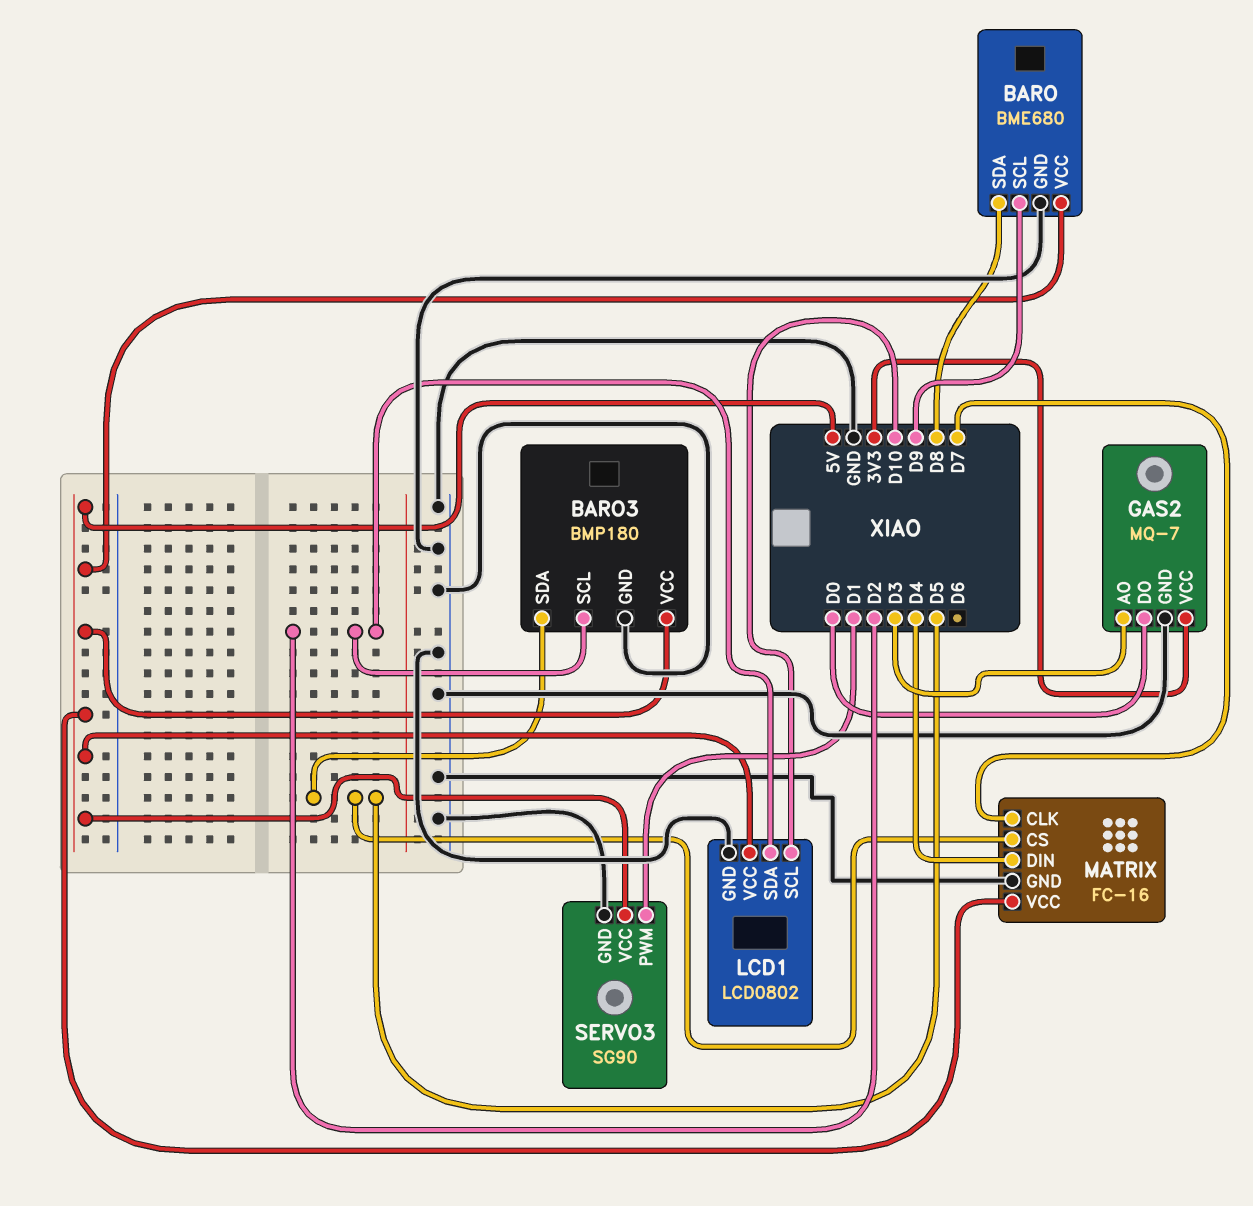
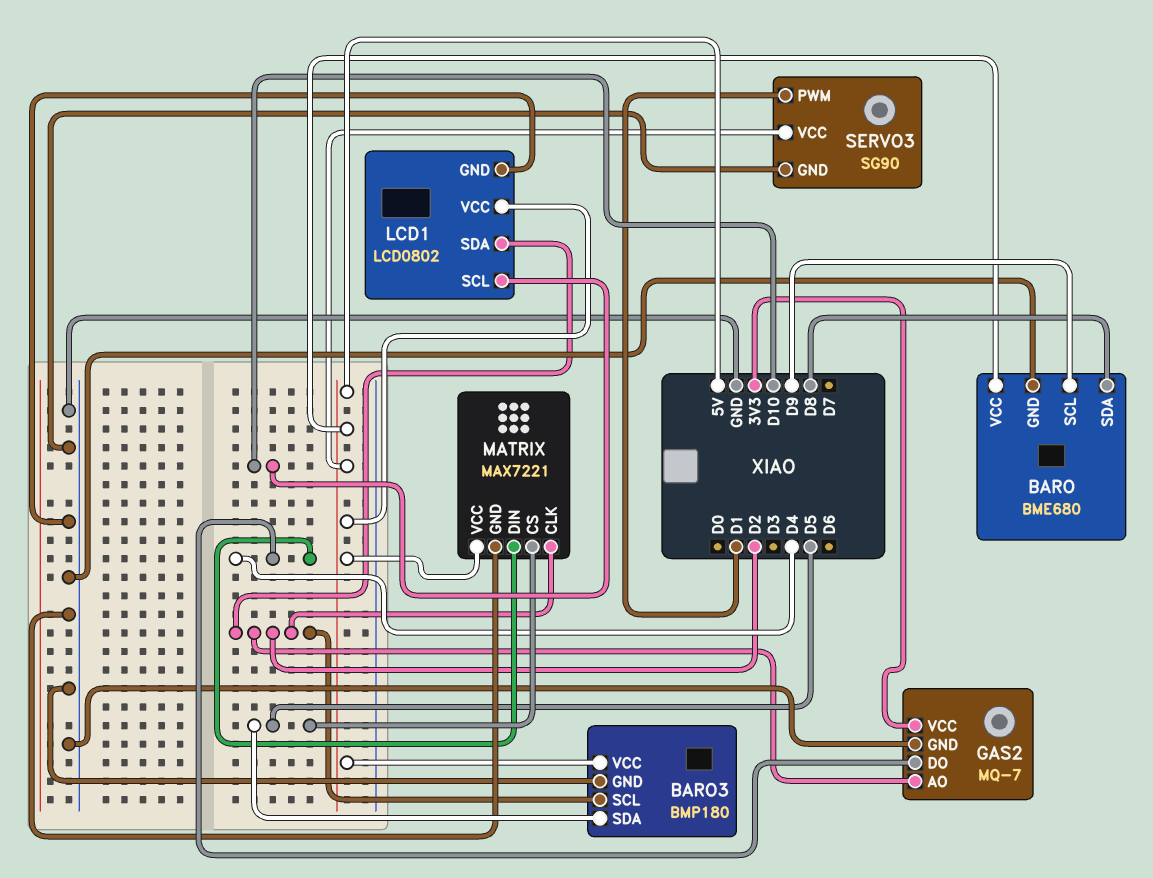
GAS2 pin AO: D3 -> D2
GAS2 pin DO: D0 -> D4
MATRIX: FC-16 -> MAX7221
MATRIX pin CLK: D7 -> D2

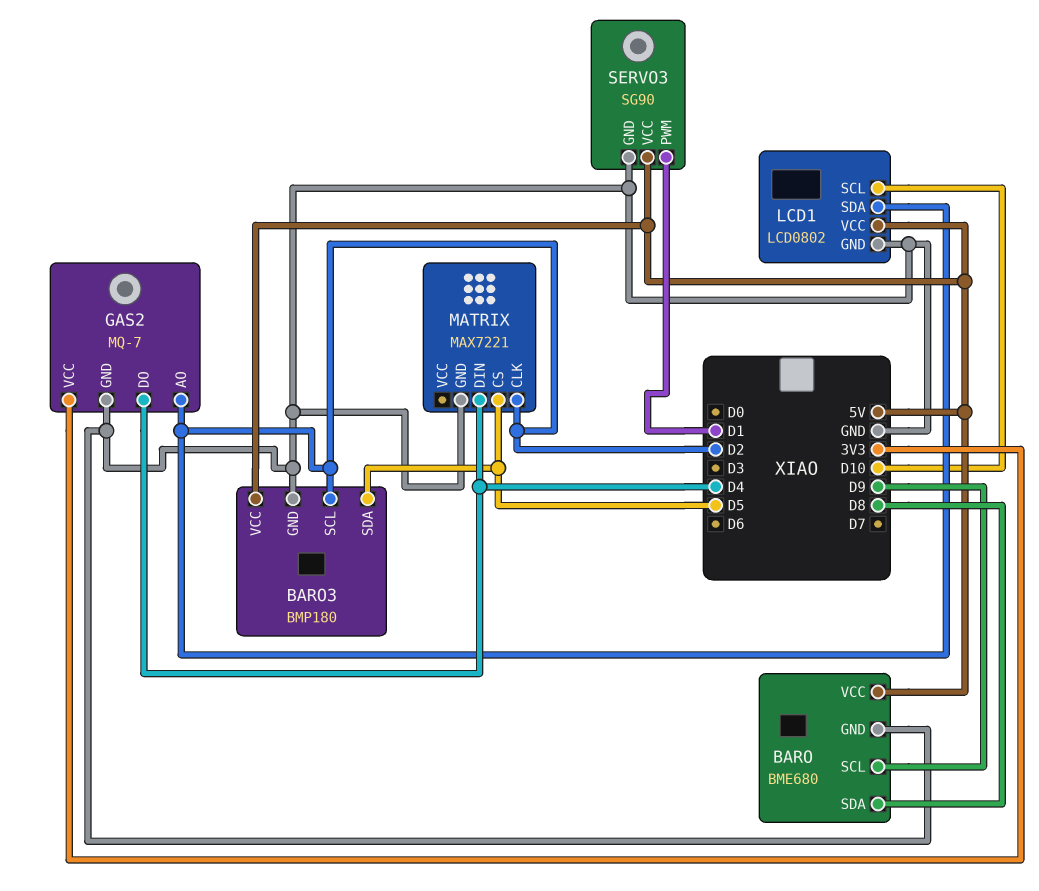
MATRIX pin VCC: 5V -> none

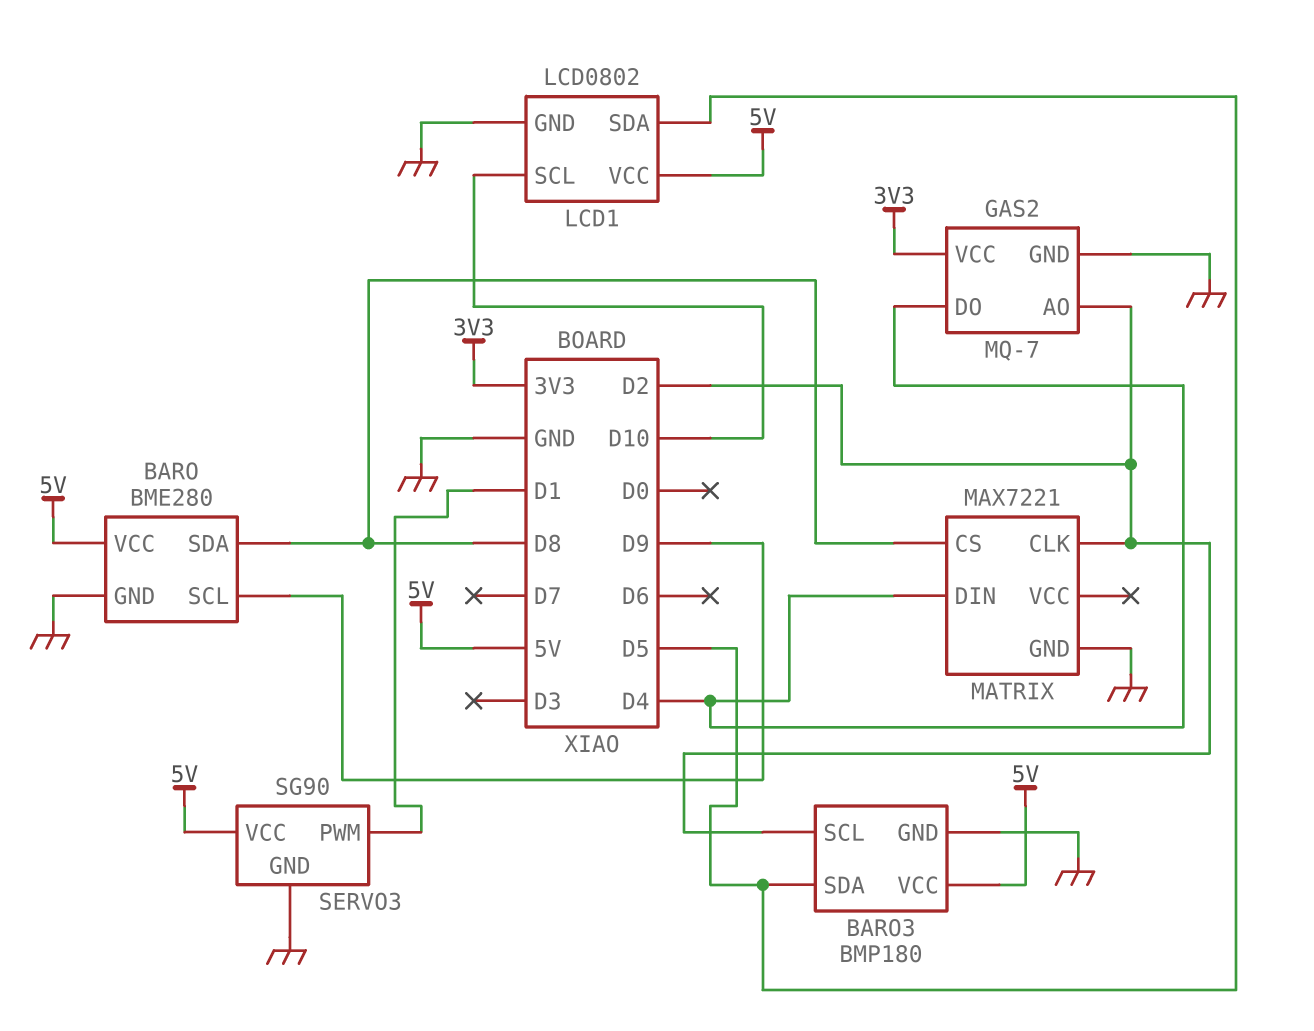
BARO: BME680 -> BME280
LCD1 pin SDA: D2 -> D5
MATRIX pin CS: D5 -> D8

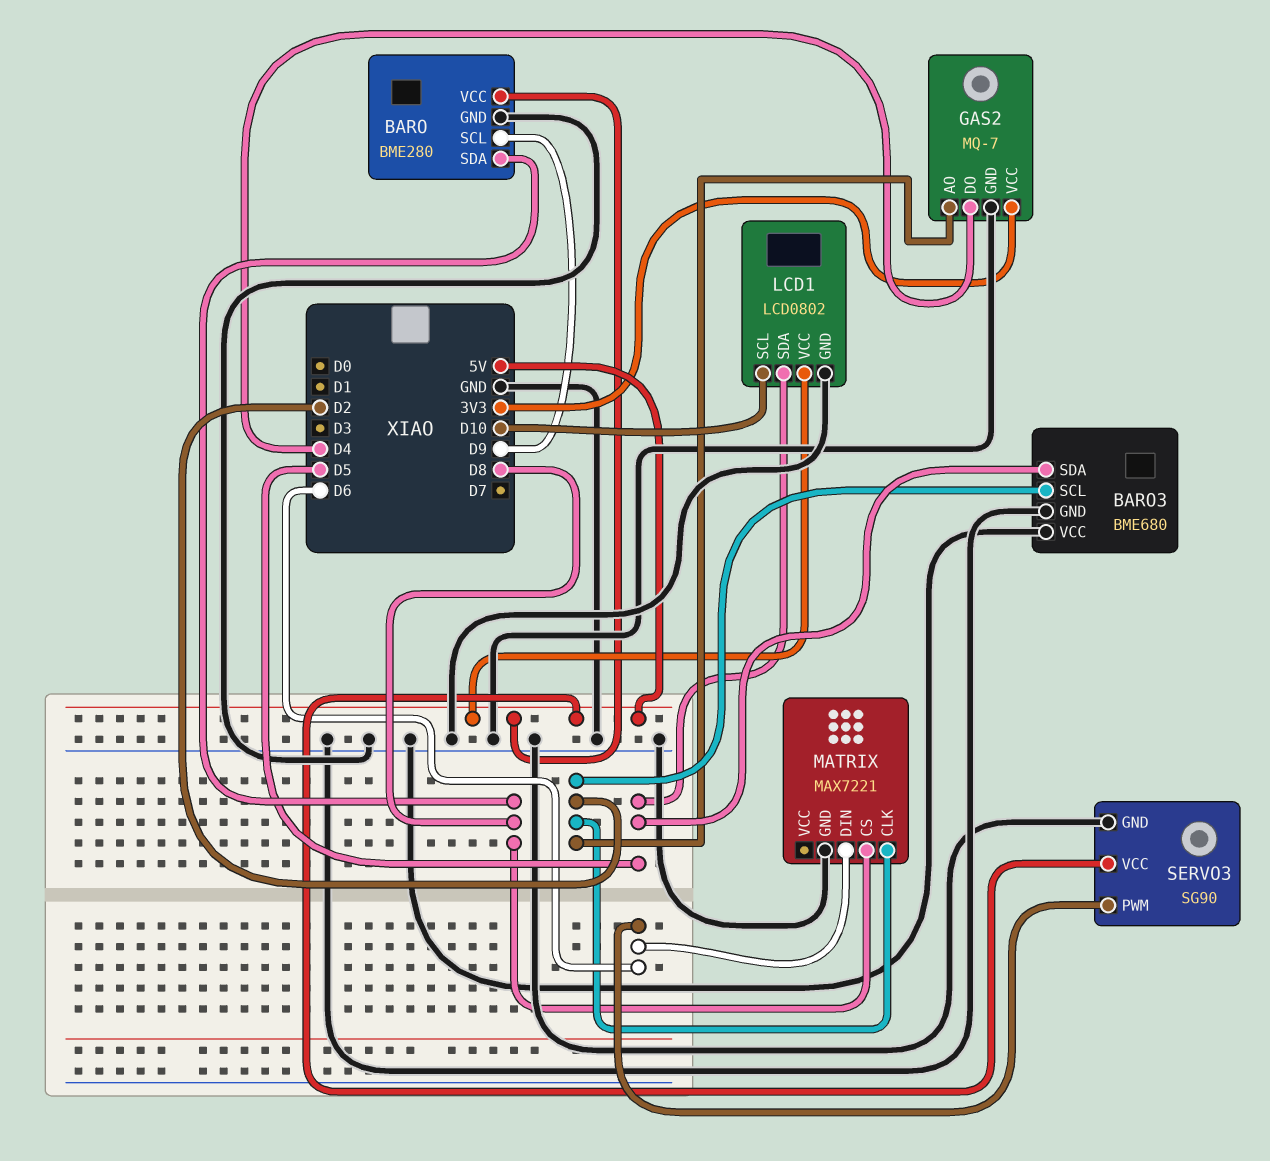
BARO3: BMP180 -> BME680
BARO3 pin VCC: 5V -> GND
MATRIX pin DIN: D4 -> D6
SERVO3 pin PWM: D1 -> D6

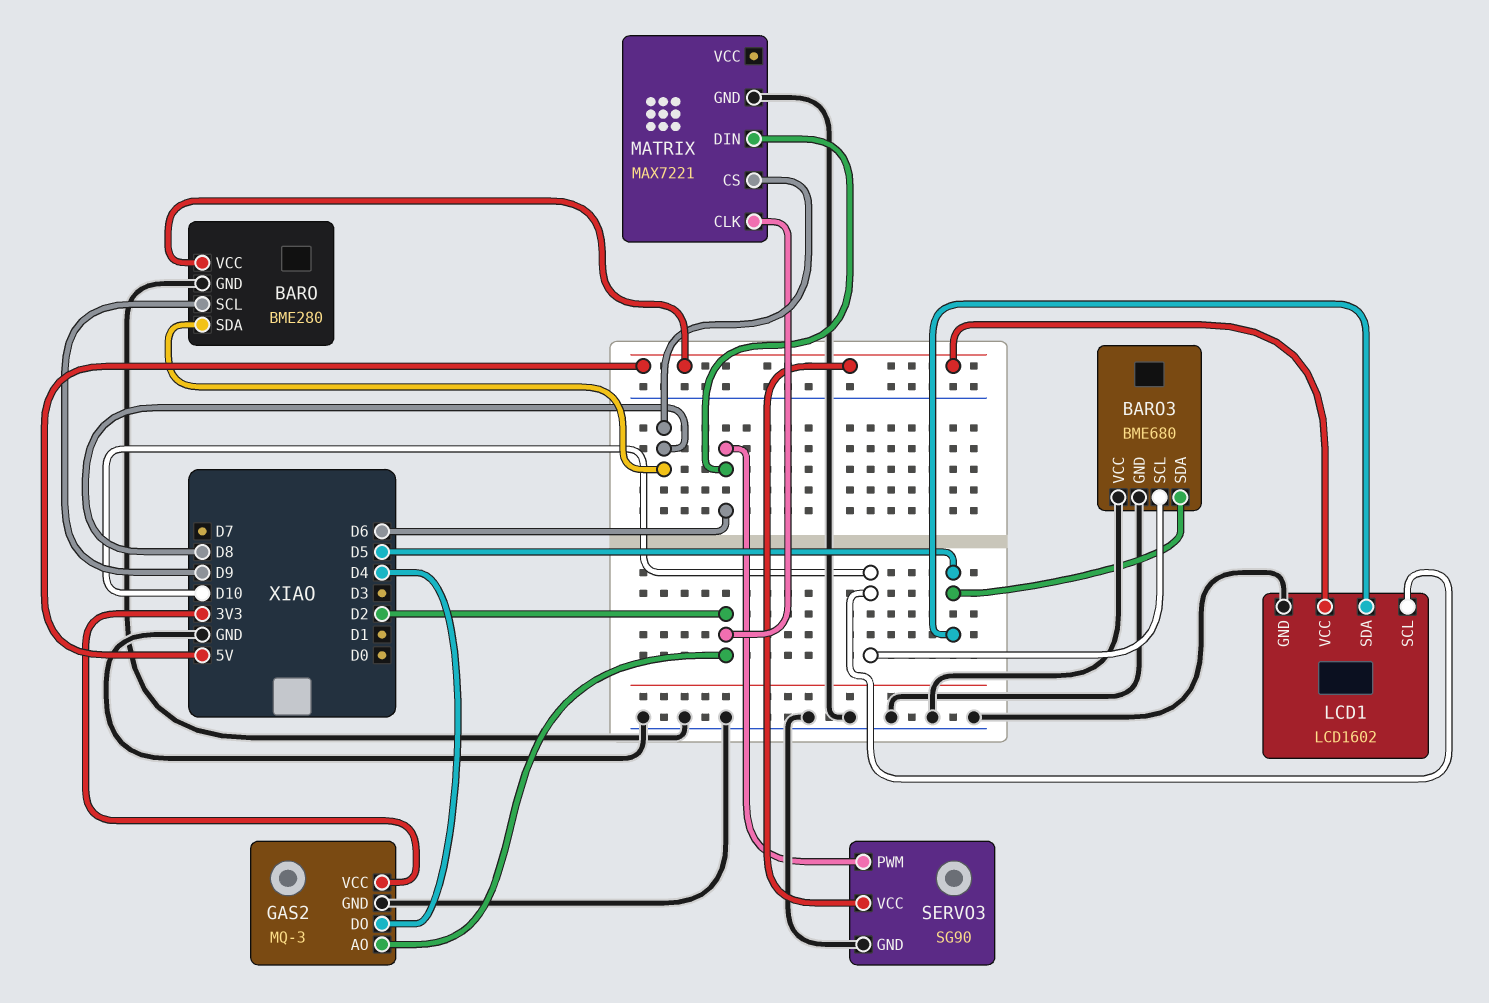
BARO3 pin SCL: D2 -> D10
GAS2: MQ-7 -> MQ-3
LCD1: LCD0802 -> LCD1602

